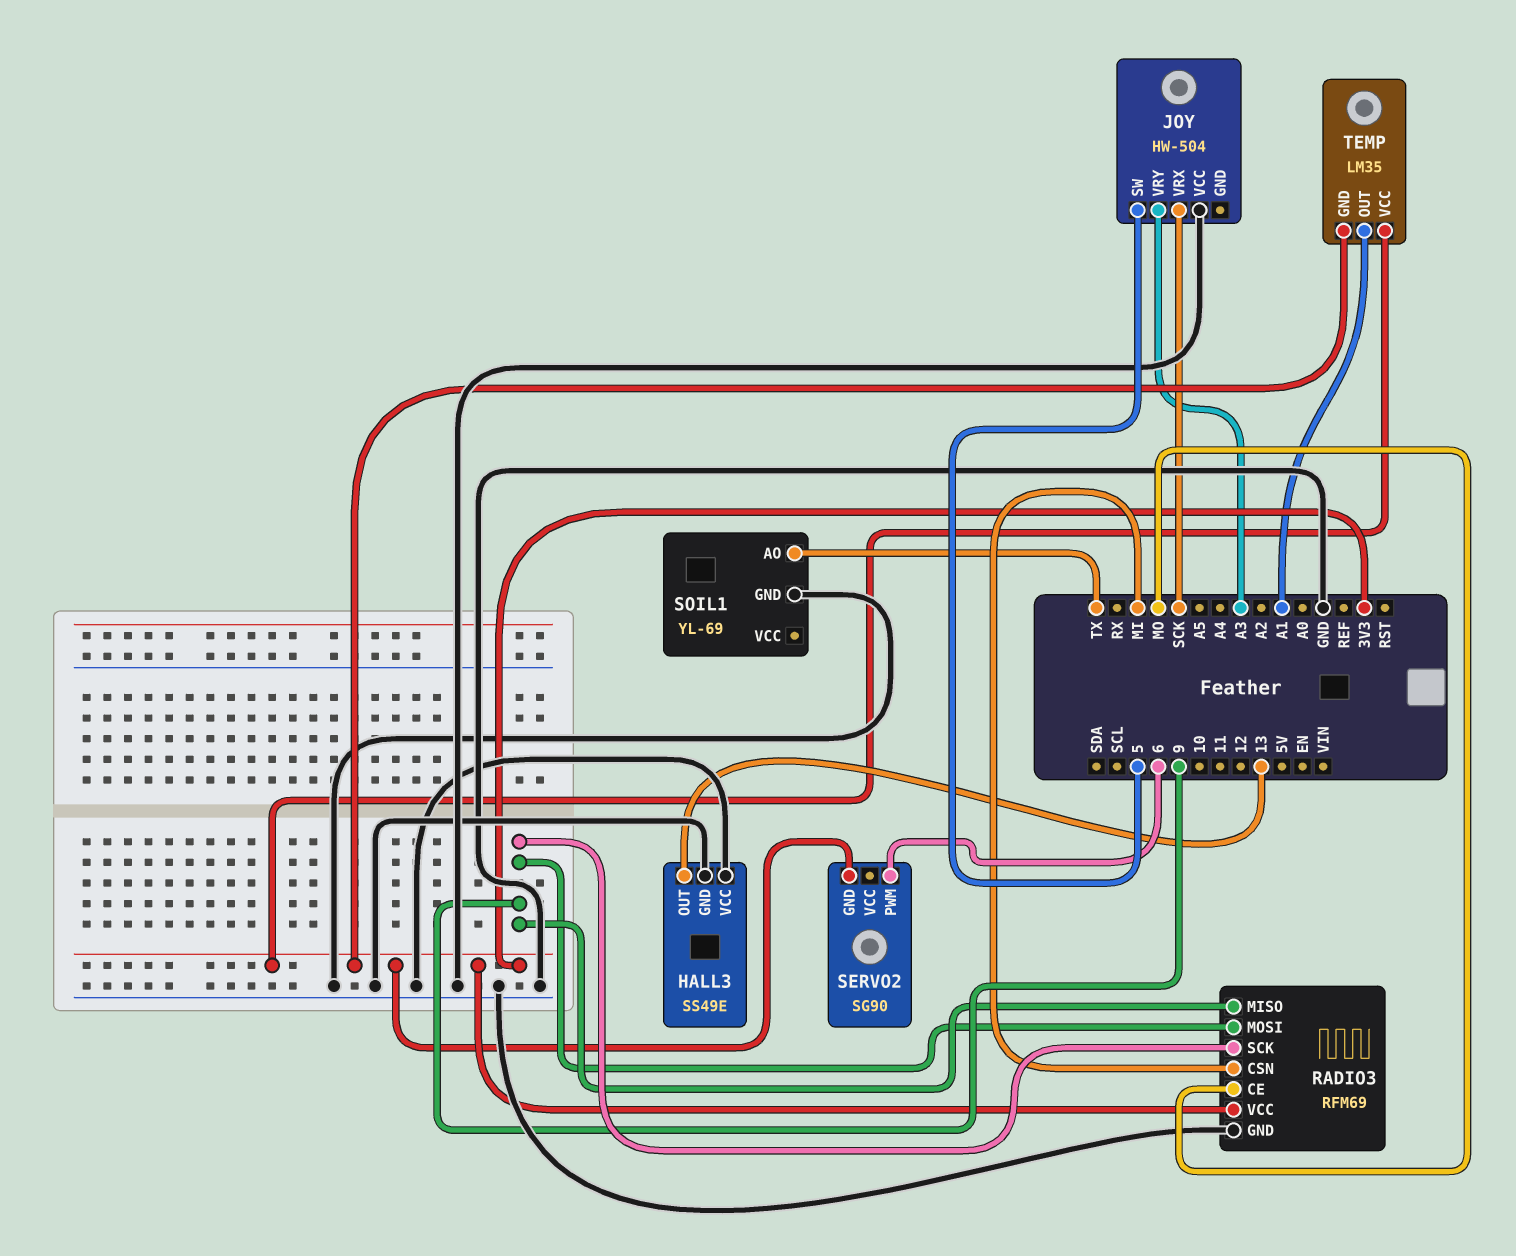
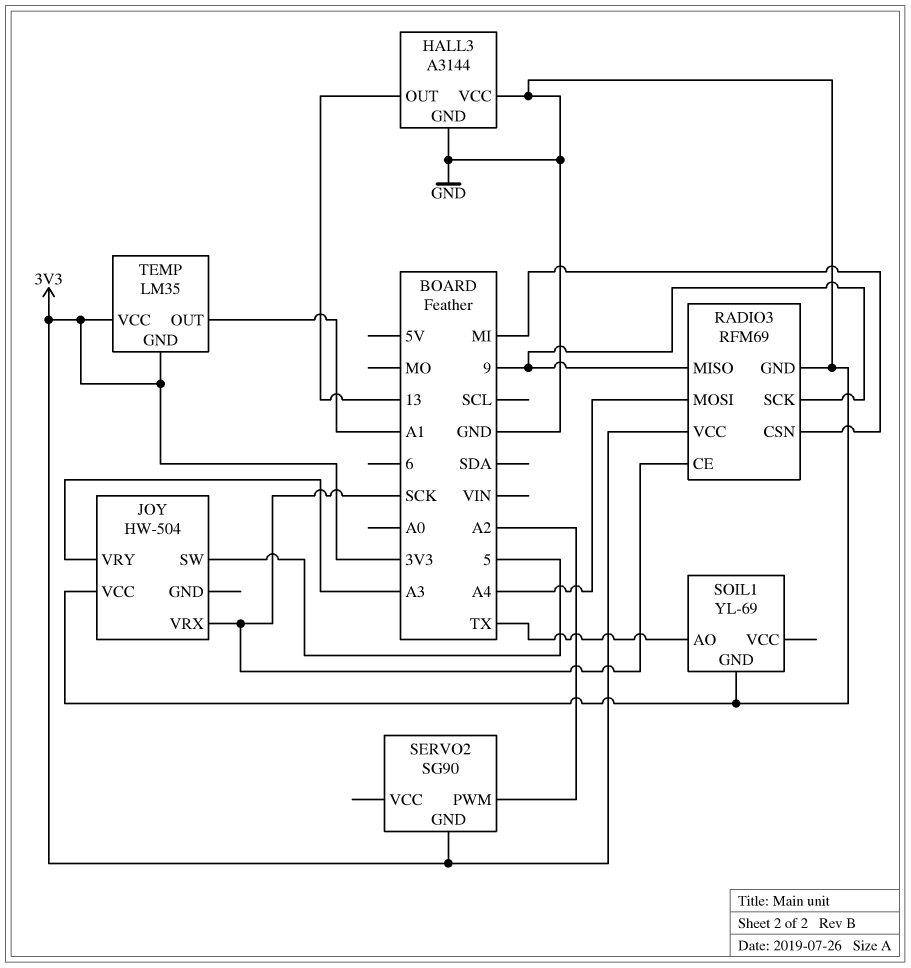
HALL3: SS49E -> A3144
RADIO3 pin CE: MO -> SCK
RADIO3 pin MOSI: 9 -> A4
SERVO2 pin PWM: 6 -> A2

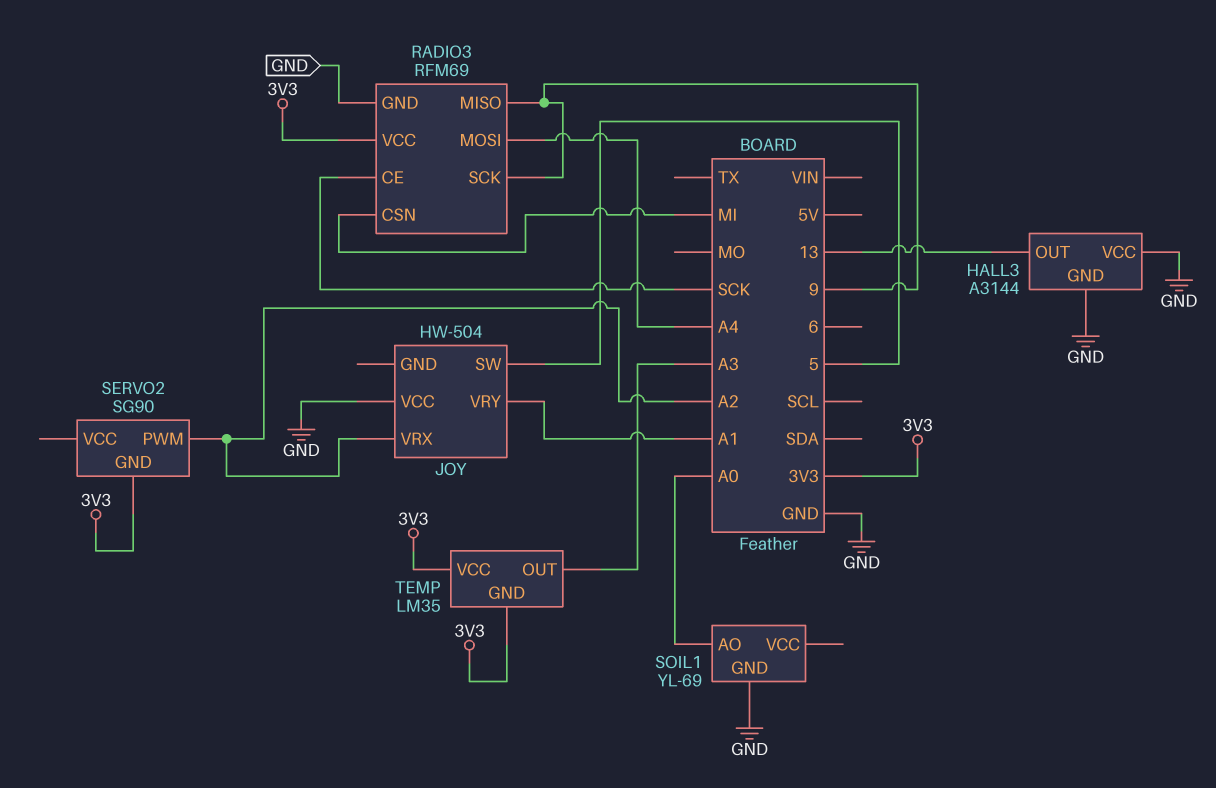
JOY pin VRX: SCK -> A2
JOY pin VRY: A3 -> A1
SOIL1 pin AO: TX -> A0
TEMP pin OUT: A1 -> A3

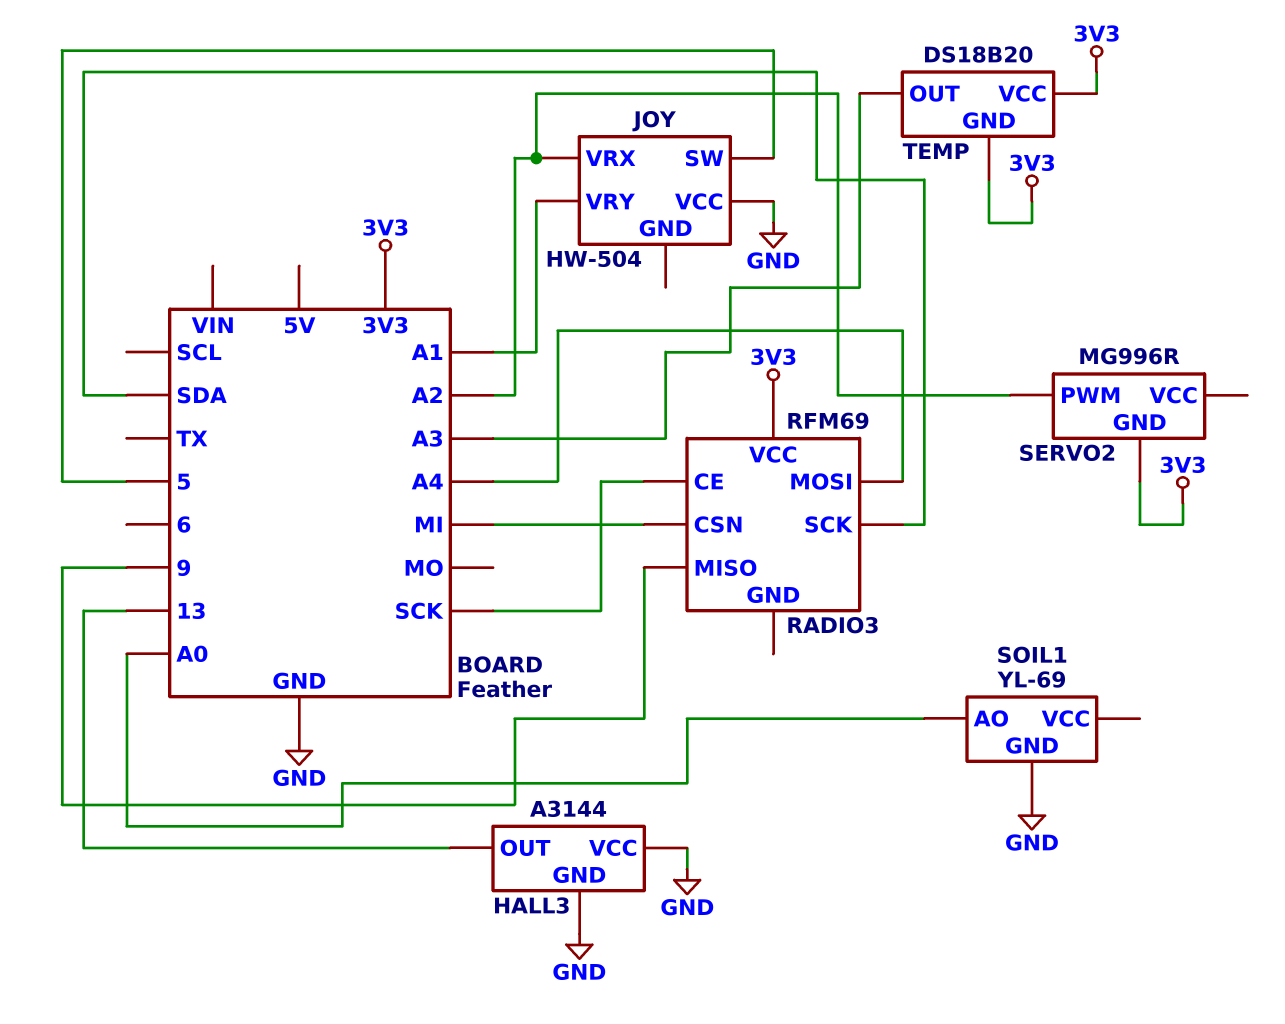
RADIO3 pin GND: GND -> none
RADIO3 pin SCK: 9 -> SDA
SERVO2: SG90 -> MG996R
TEMP: LM35 -> DS18B20

